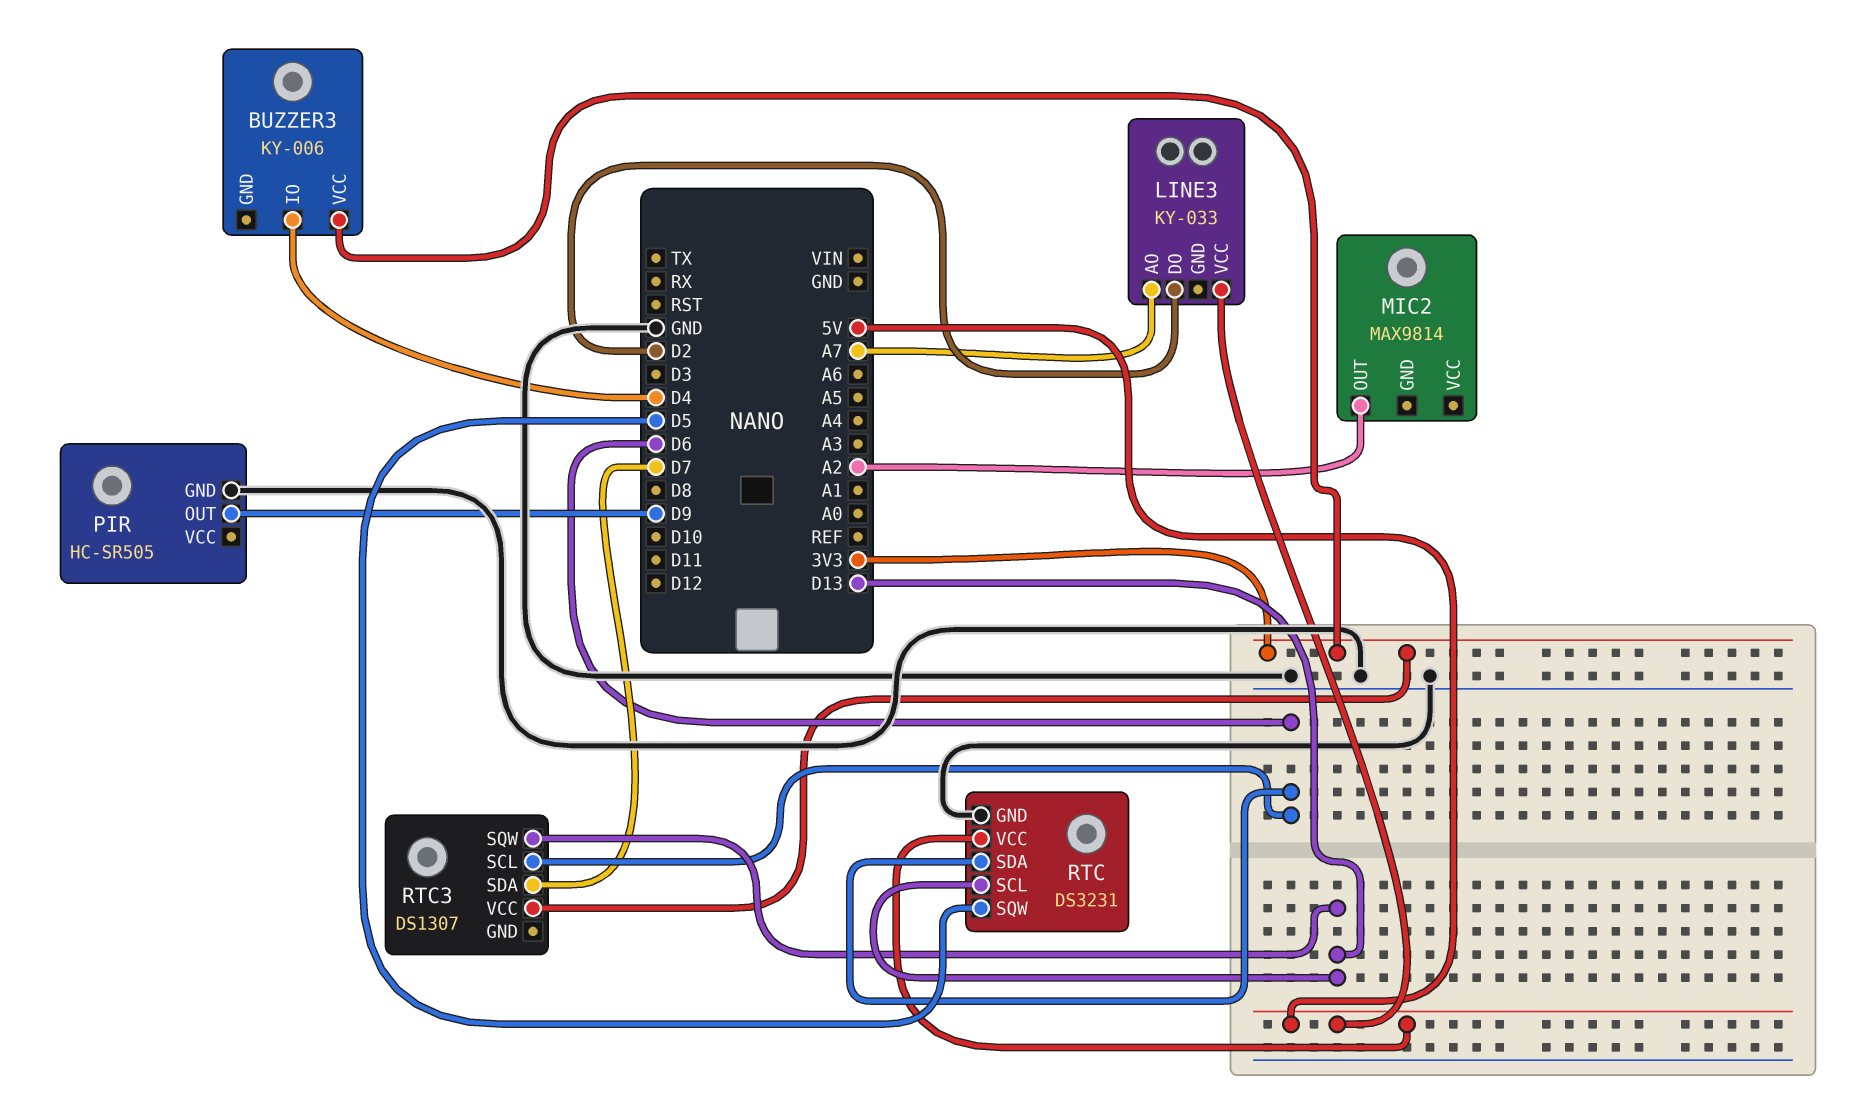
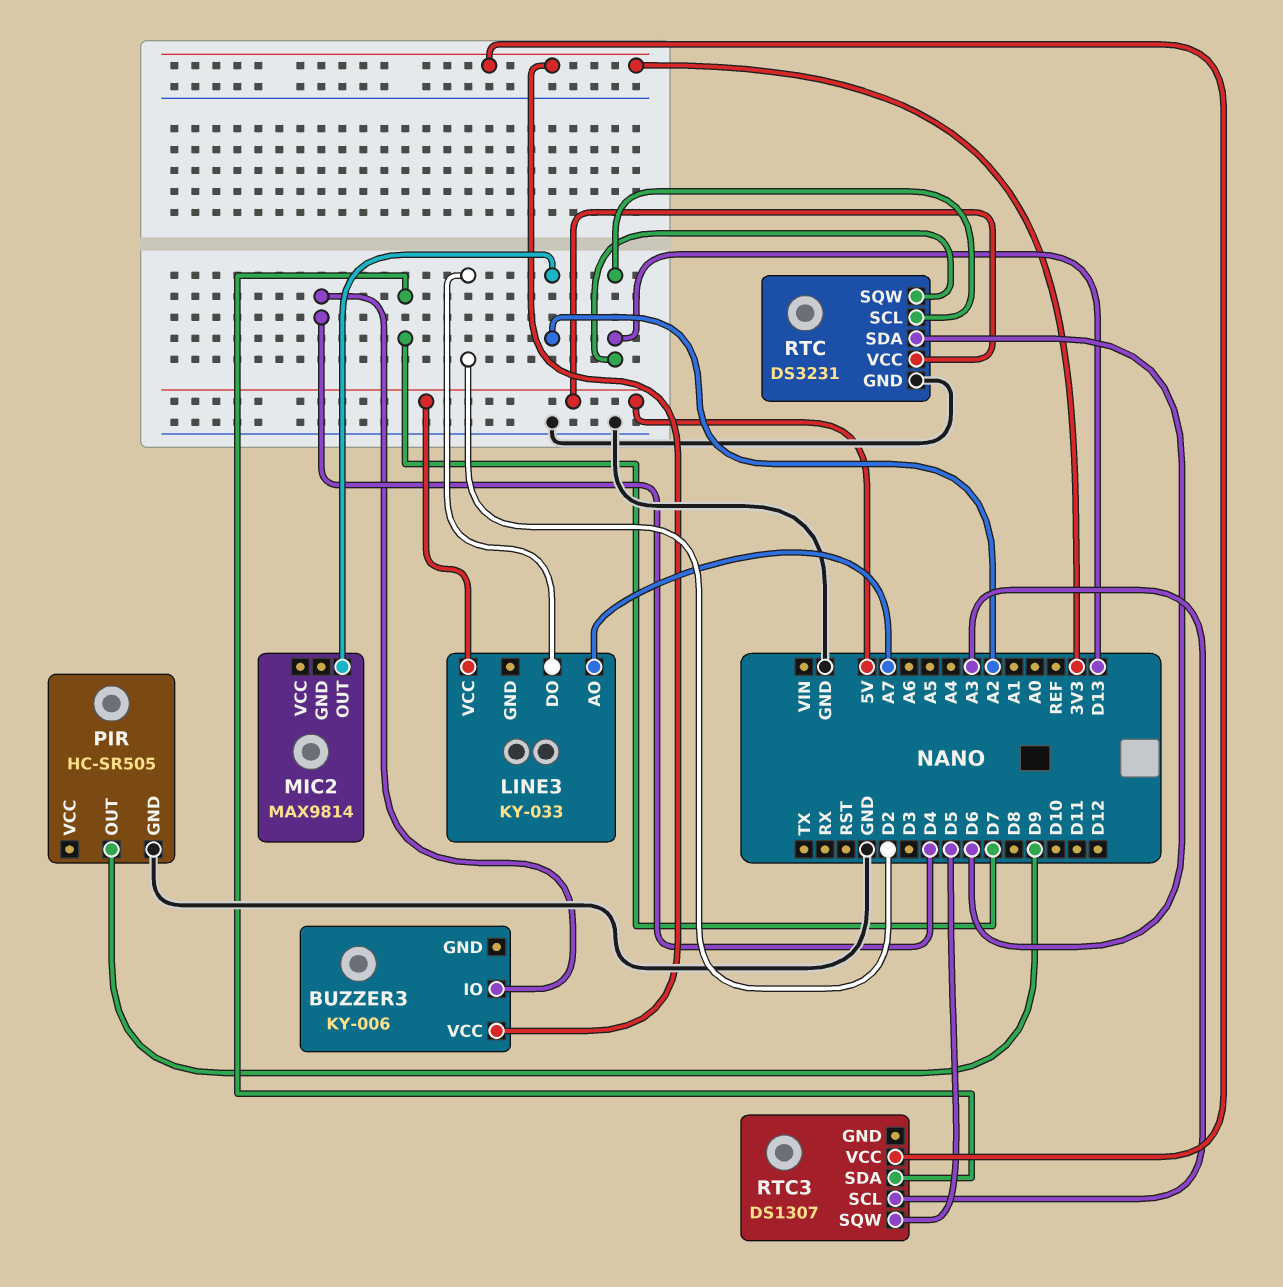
RTC pin SQW: D5 -> D13
RTC3 pin SCL: D6 -> A3
RTC3 pin SQW: D13 -> D5

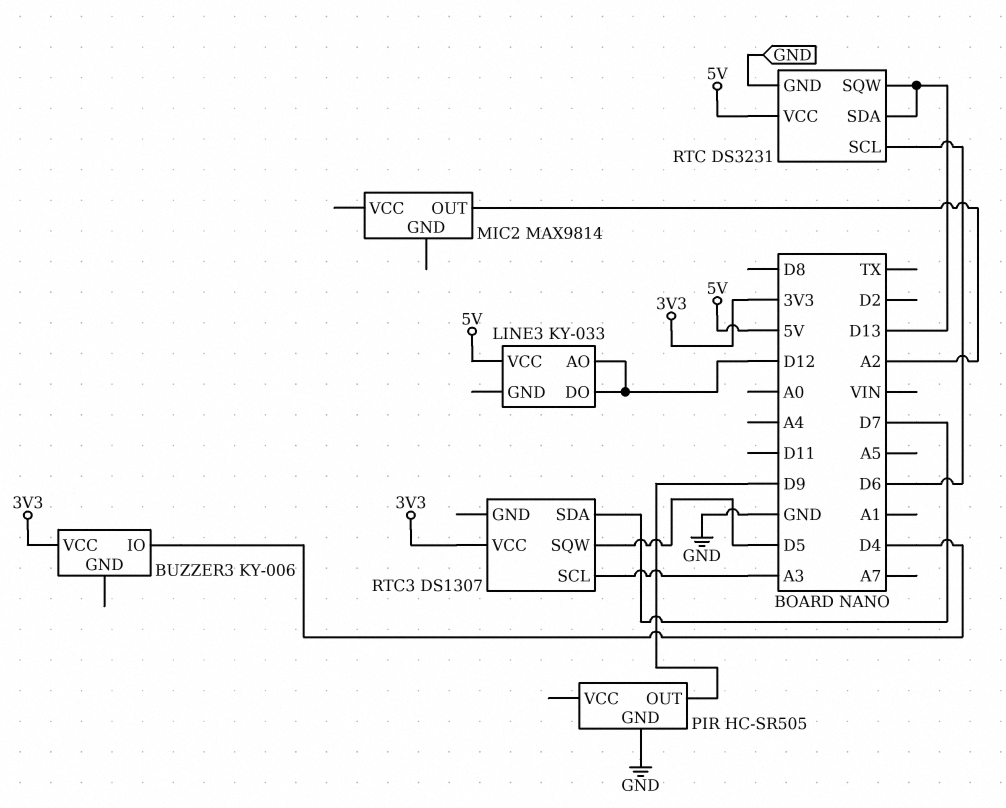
LINE3 pin AO: A7 -> D12
LINE3 pin DO: D2 -> D12
RTC pin SCL: D13 -> D6
RTC pin SDA: D6 -> D13

